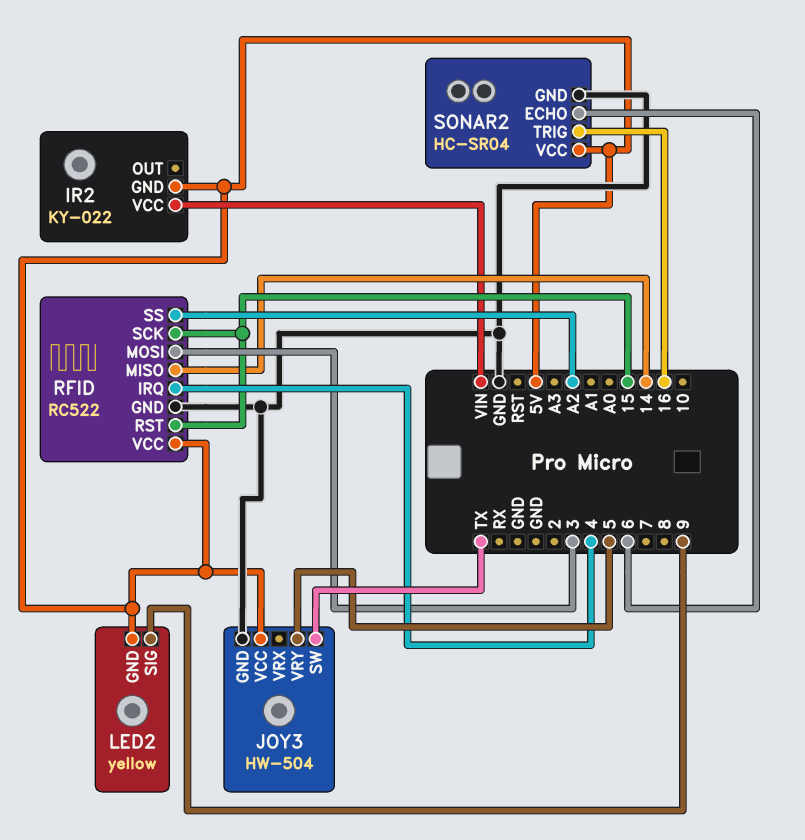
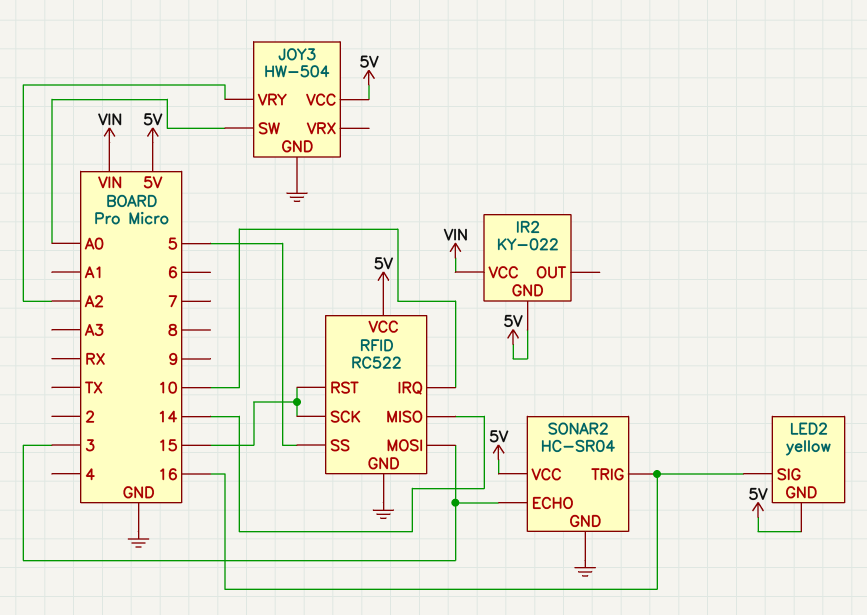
JOY3 pin SW: TX -> A0
JOY3 pin VRY: 5 -> A2
LED2 pin SIG: 9 -> 16
RFID pin IRQ: 4 -> 10
RFID pin SS: A2 -> 5
SONAR2 pin ECHO: 6 -> 3

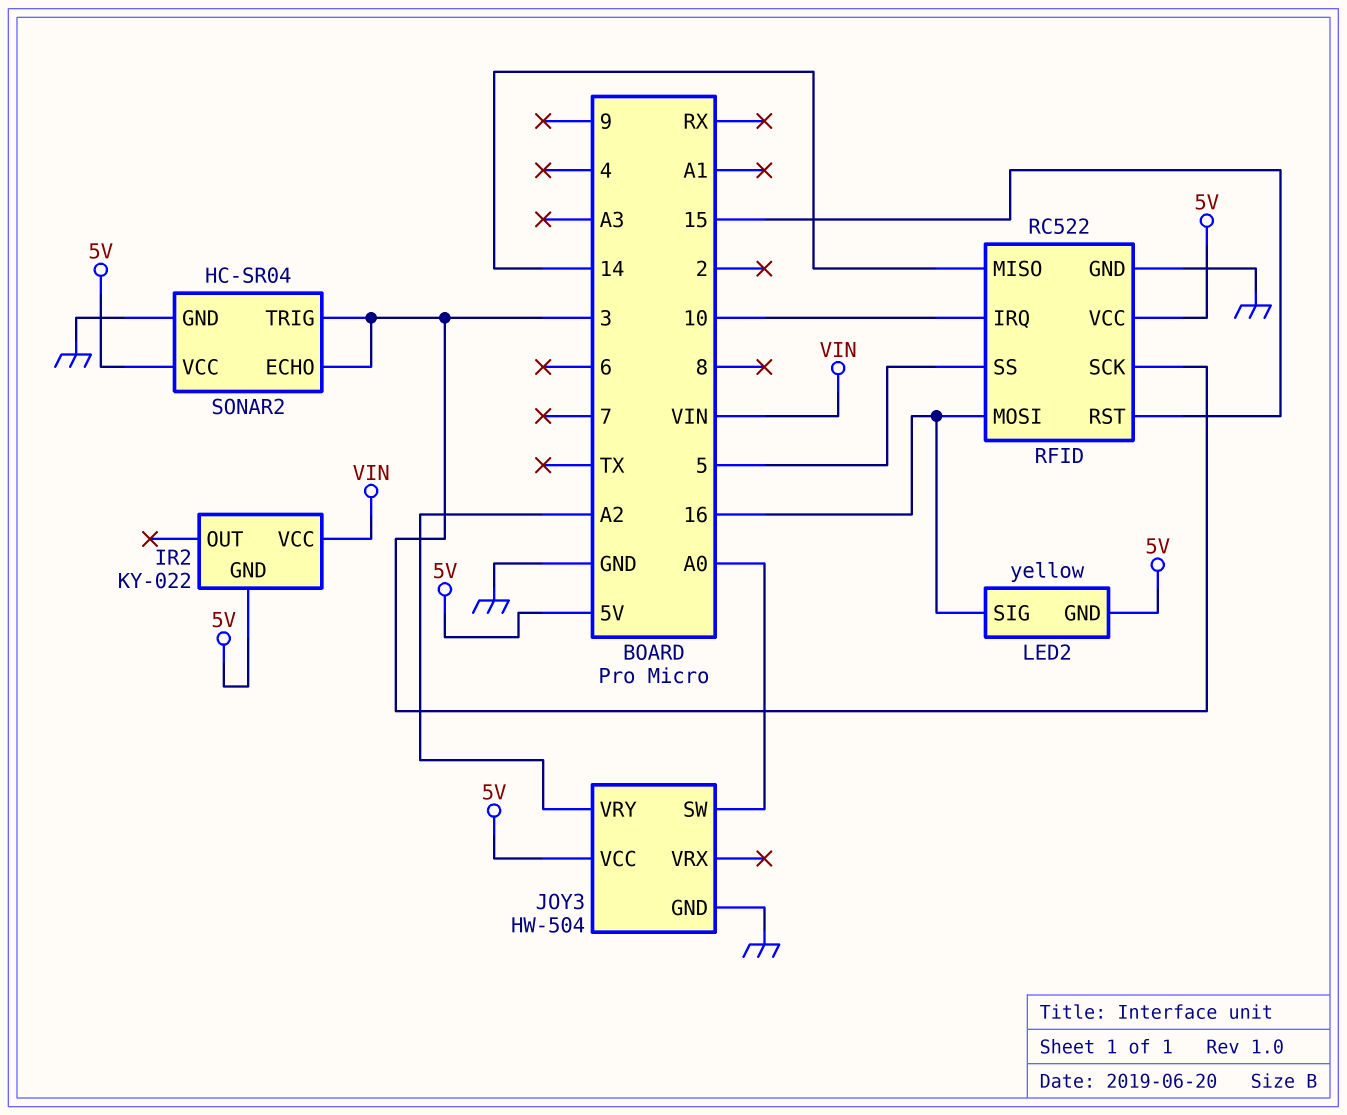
RFID pin MOSI: 3 -> 16
RFID pin SCK: 15 -> 3
SONAR2 pin TRIG: 16 -> 3

